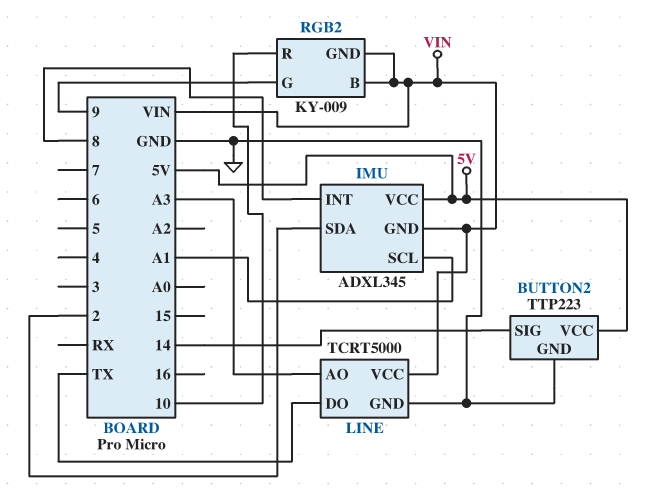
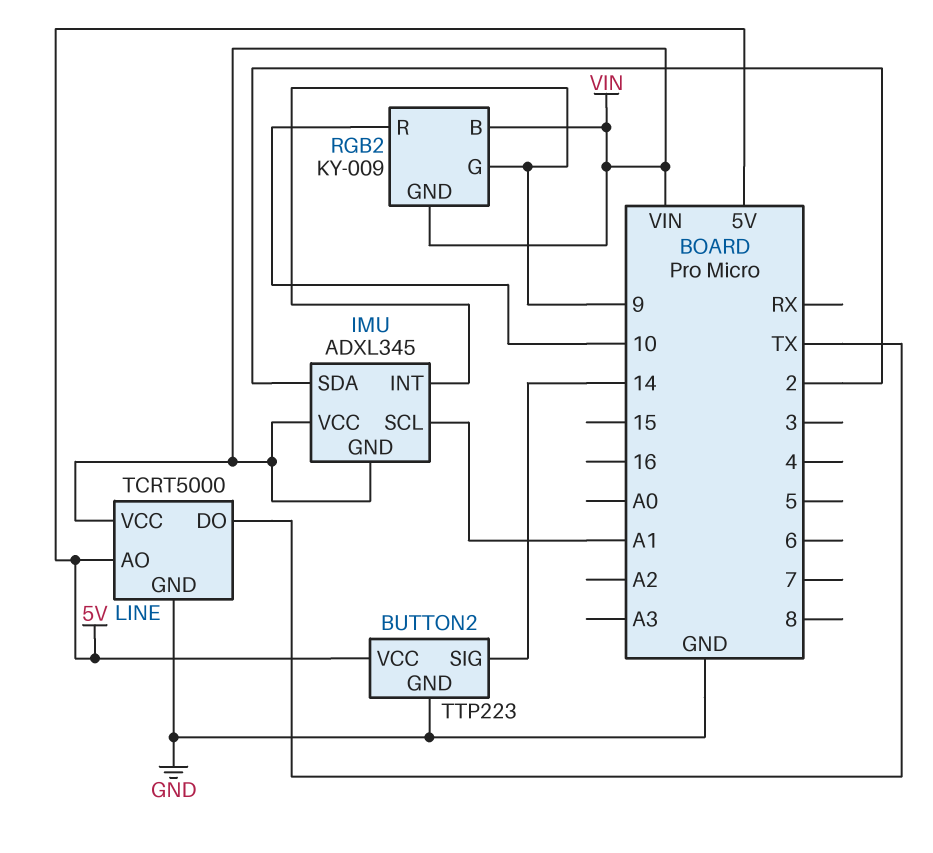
IMU pin INT: 8 -> 9
IMU pin VCC: 5V -> VIN
LINE pin AO: A3 -> 5V

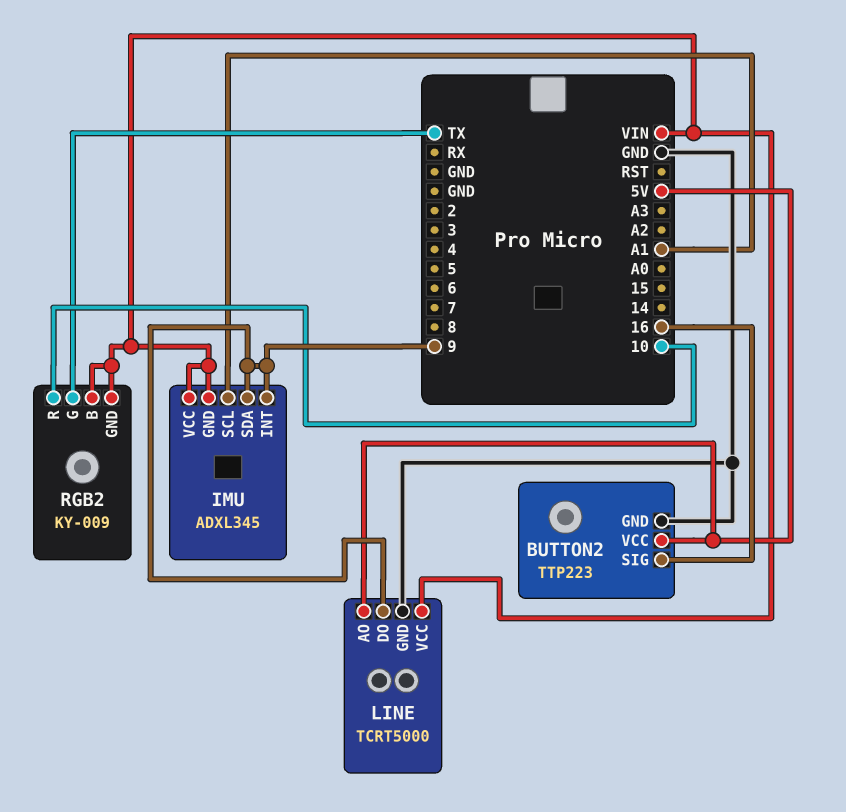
BUTTON2 pin SIG: 14 -> 16
IMU pin SDA: 2 -> 9
LINE pin DO: TX -> 9
RGB2 pin G: 9 -> TX

